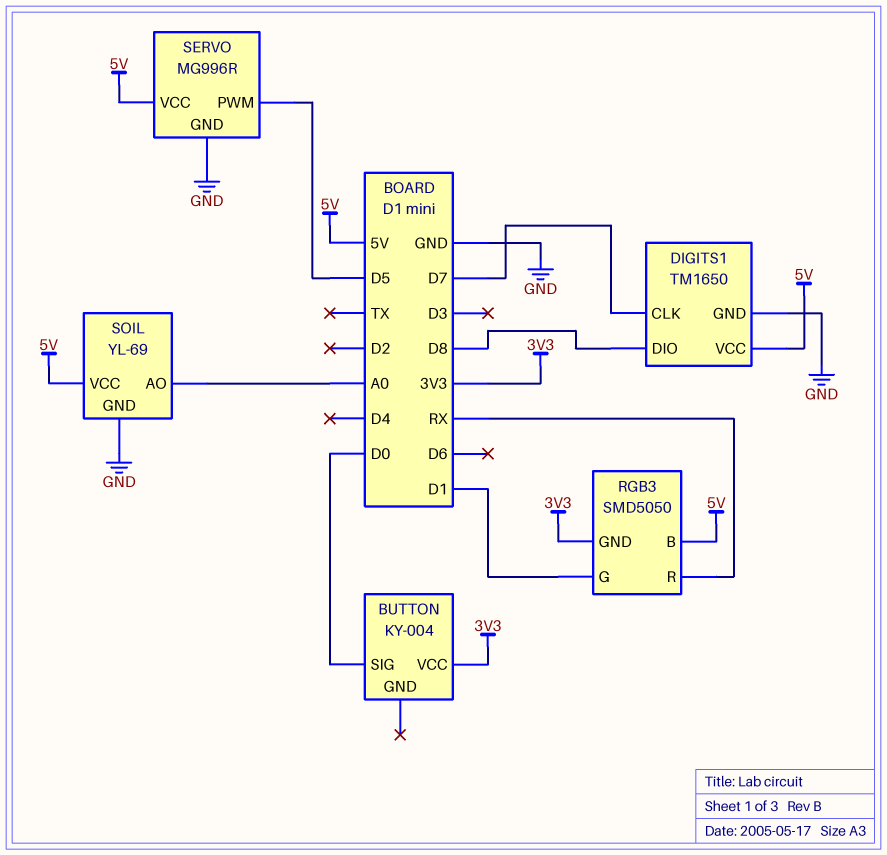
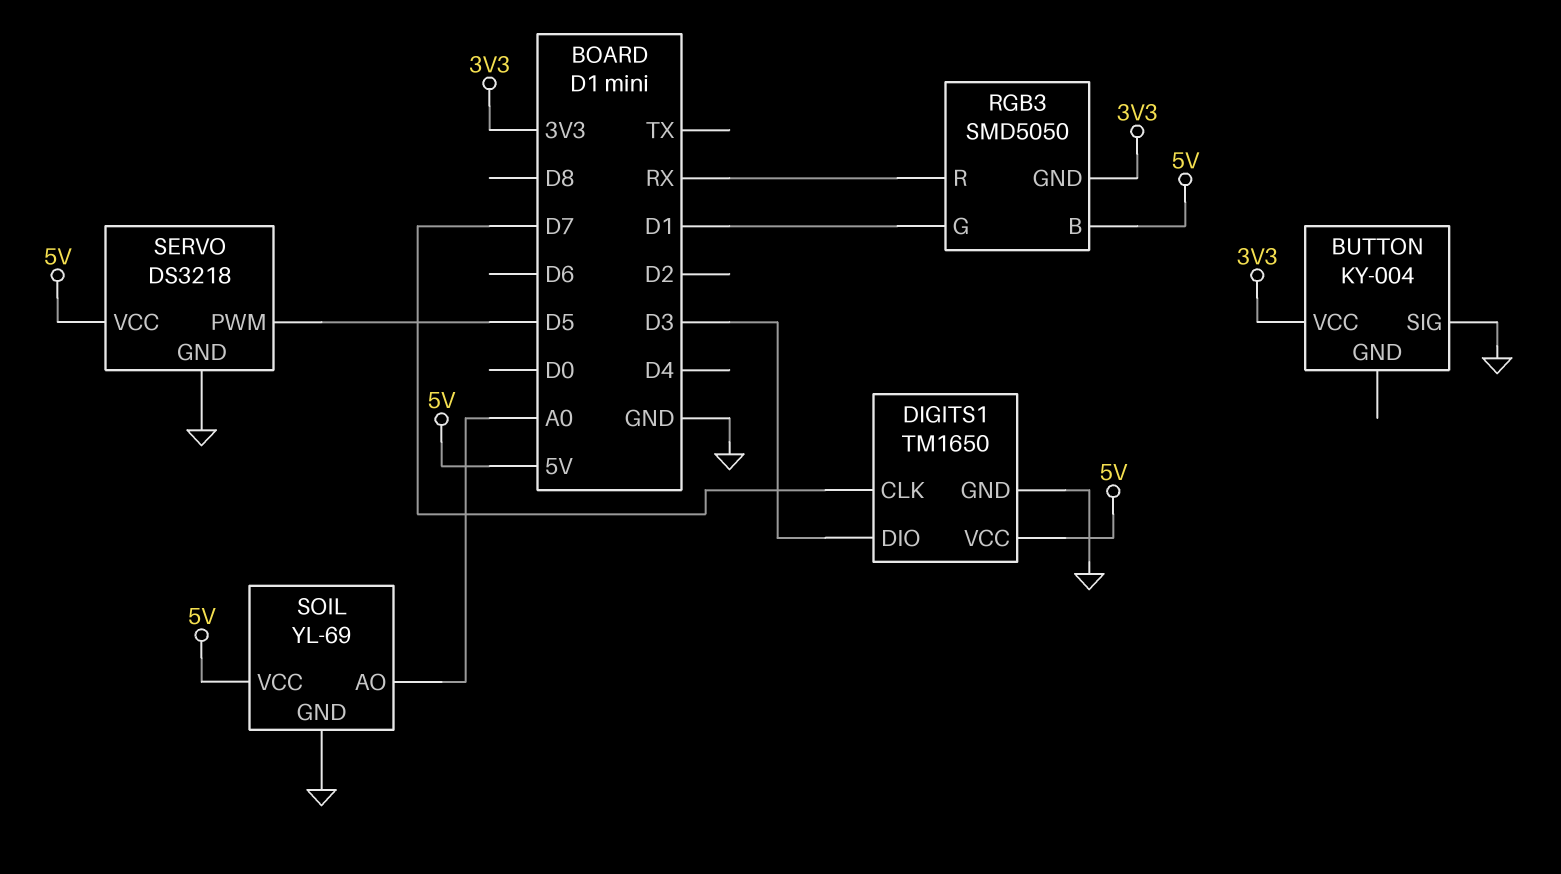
BUTTON pin SIG: D0 -> GND
DIGITS1 pin DIO: D8 -> D3
SERVO: MG996R -> DS3218

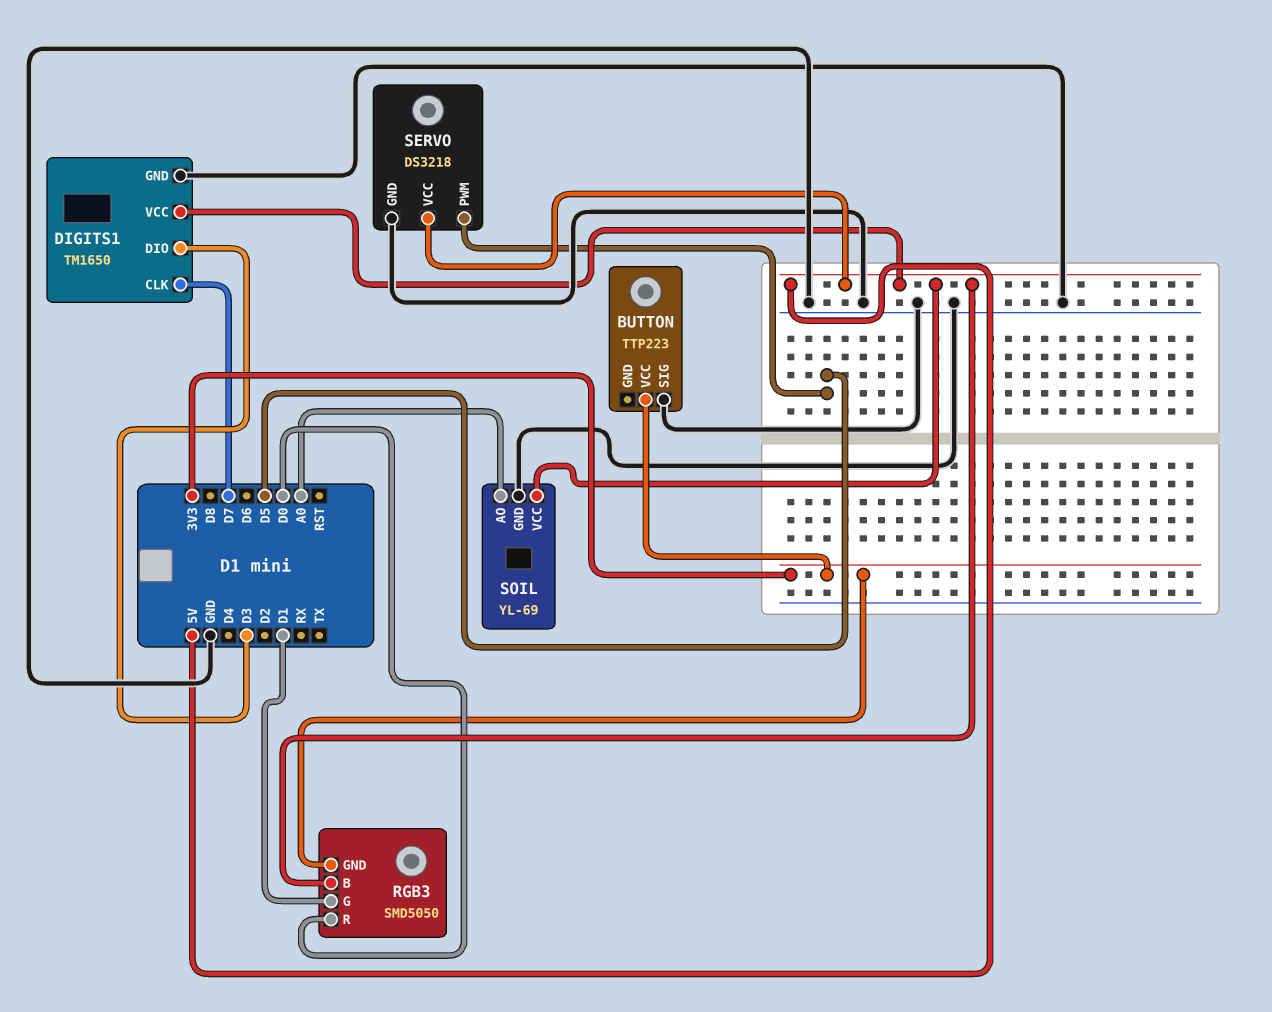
BUTTON: KY-004 -> TTP223
RGB3 pin R: RX -> D0

